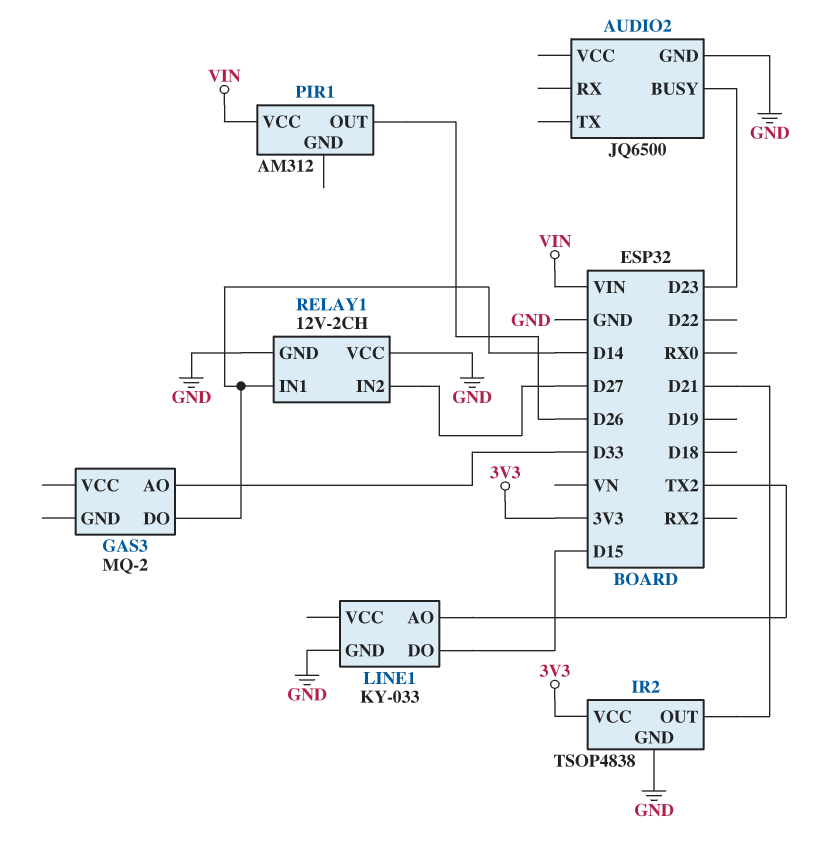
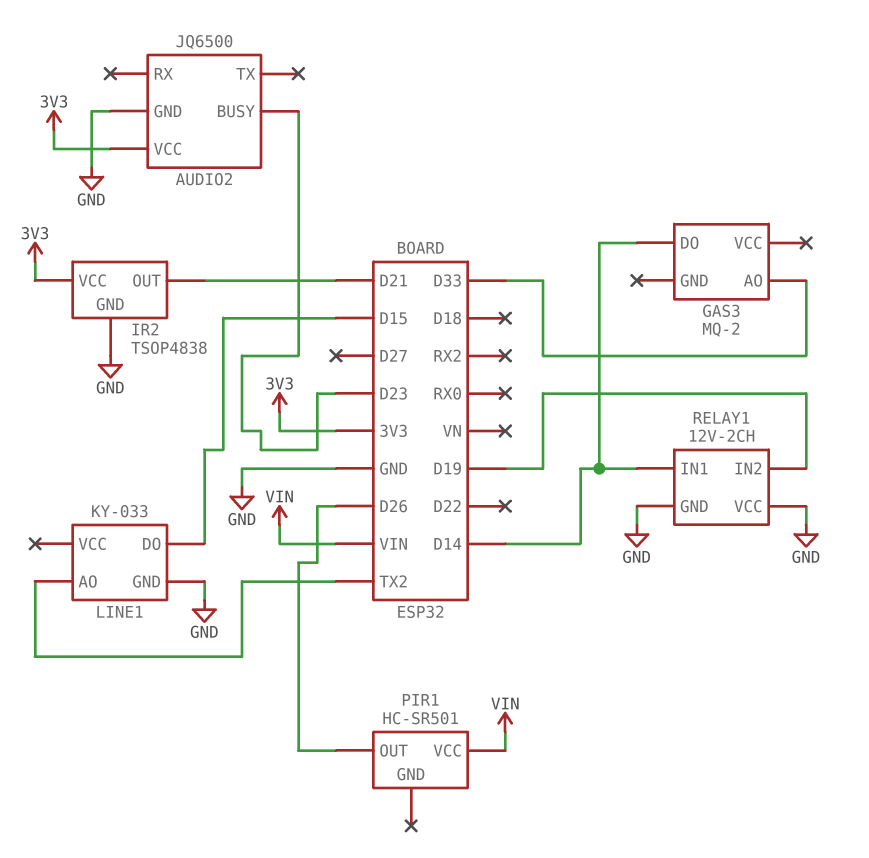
AUDIO2 pin VCC: none -> 3V3
PIR1: AM312 -> HC-SR501
RELAY1 pin IN2: D27 -> D19

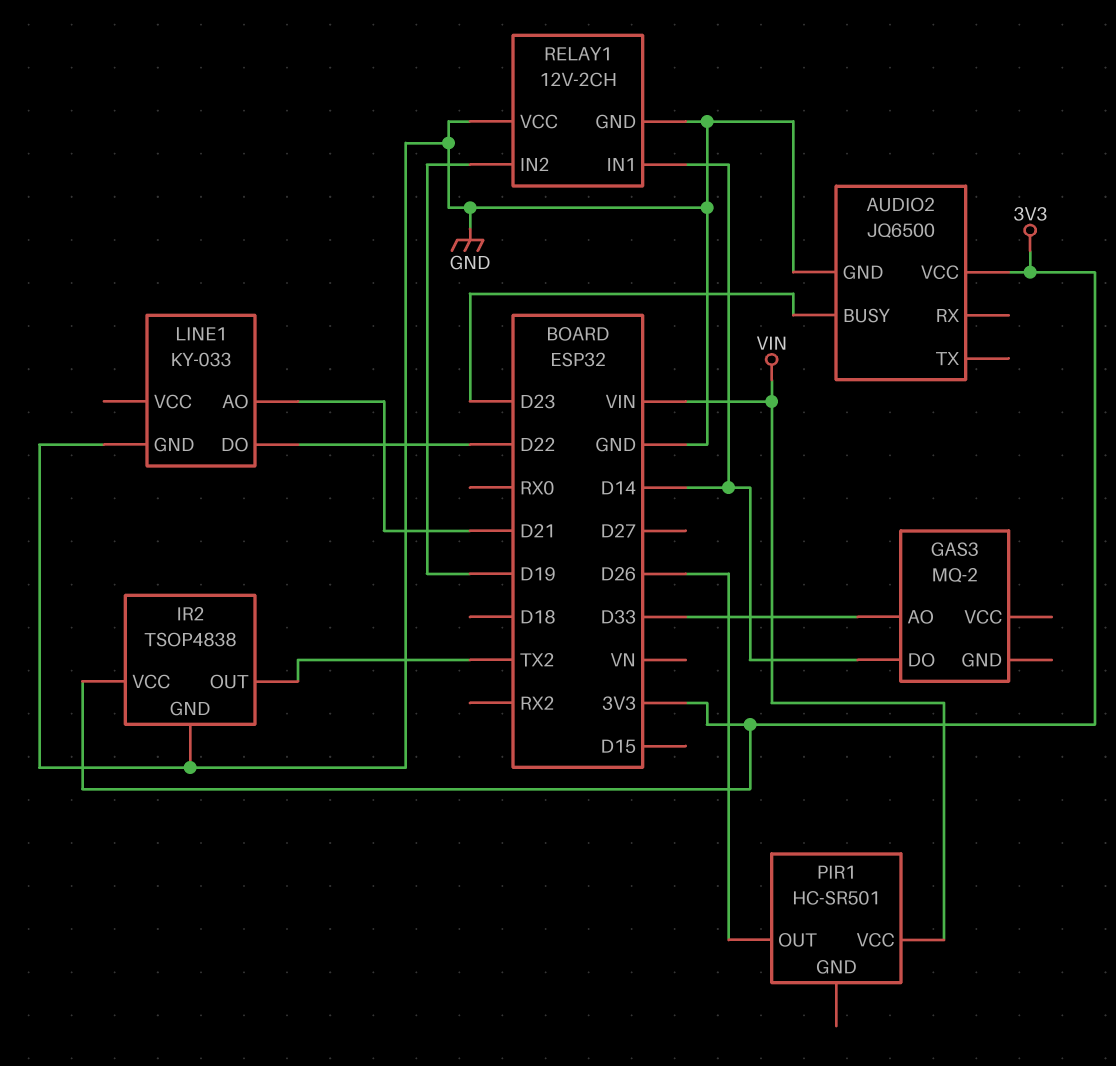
IR2 pin OUT: D21 -> TX2
LINE1 pin AO: TX2 -> D21
LINE1 pin DO: D15 -> D22

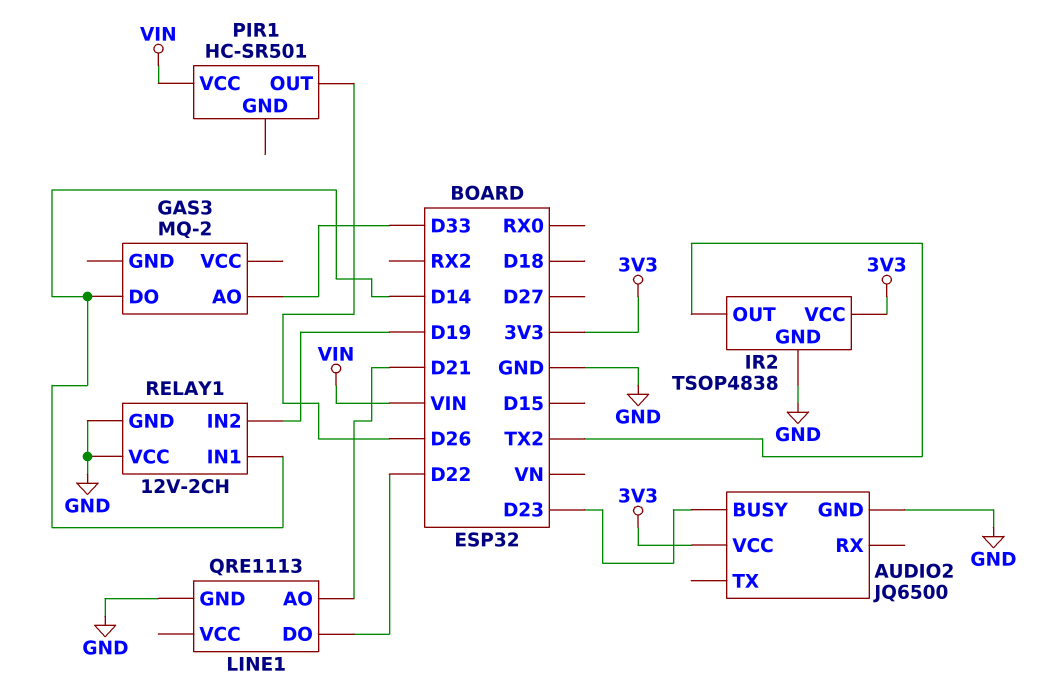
LINE1: KY-033 -> QRE1113

